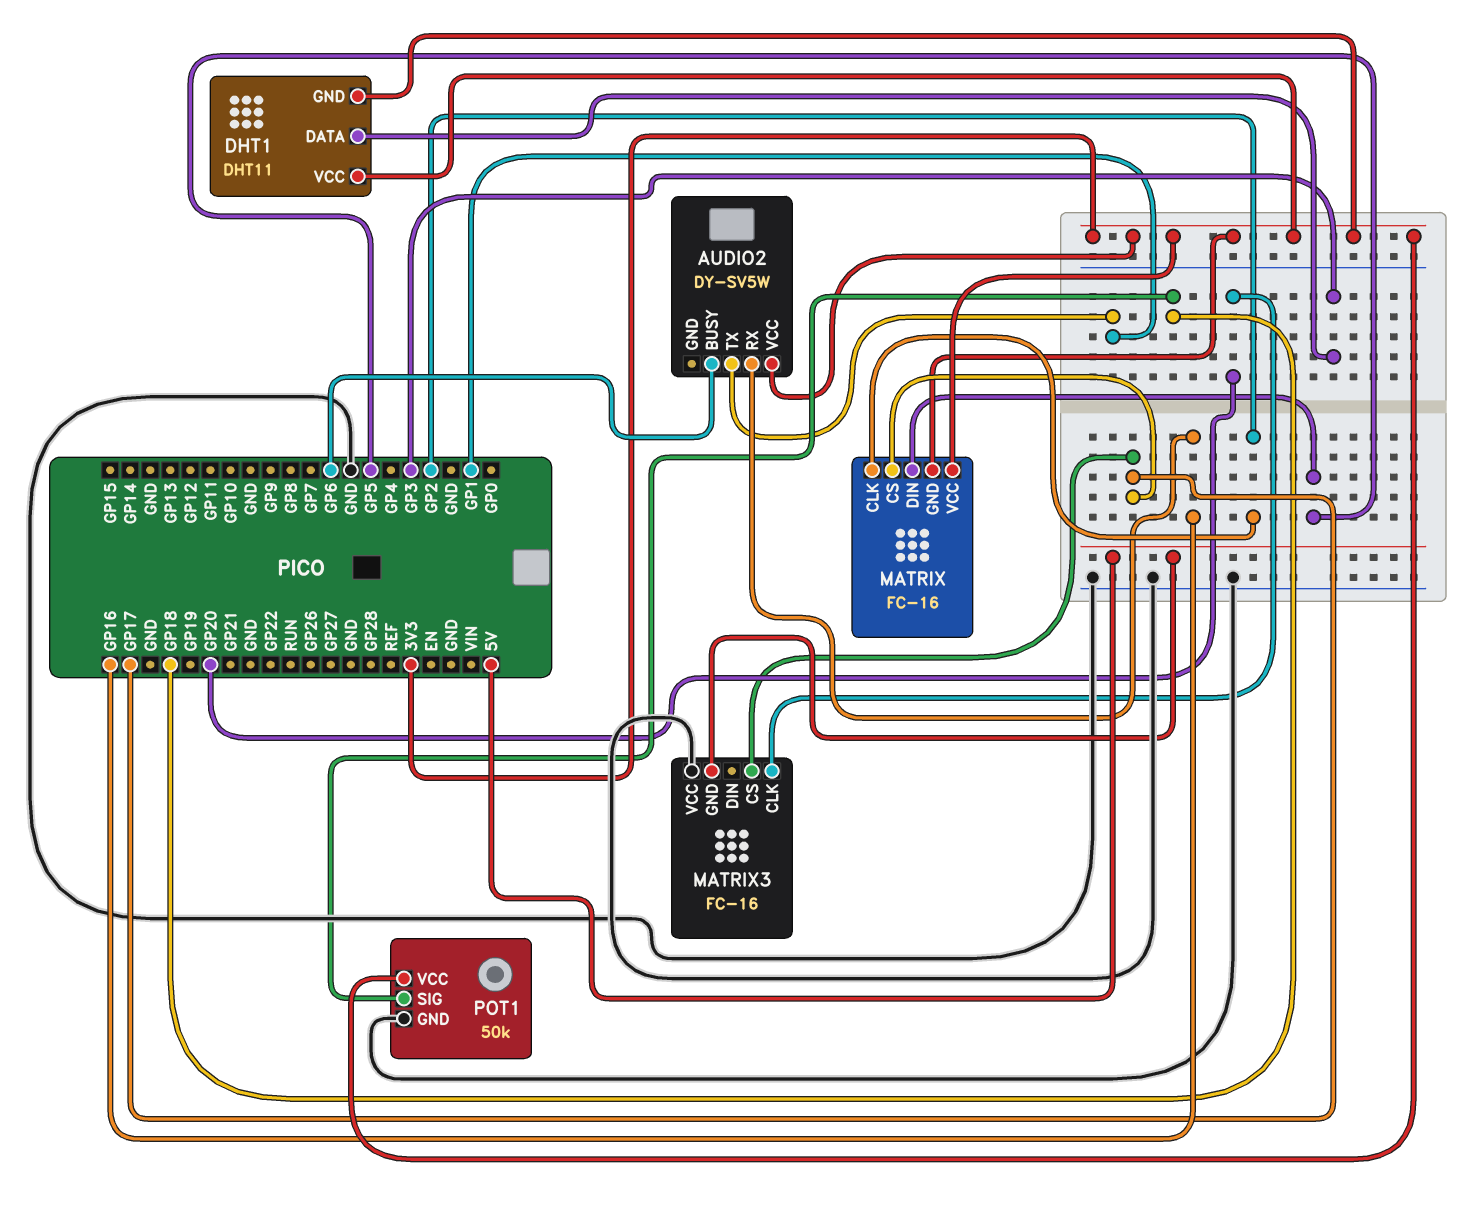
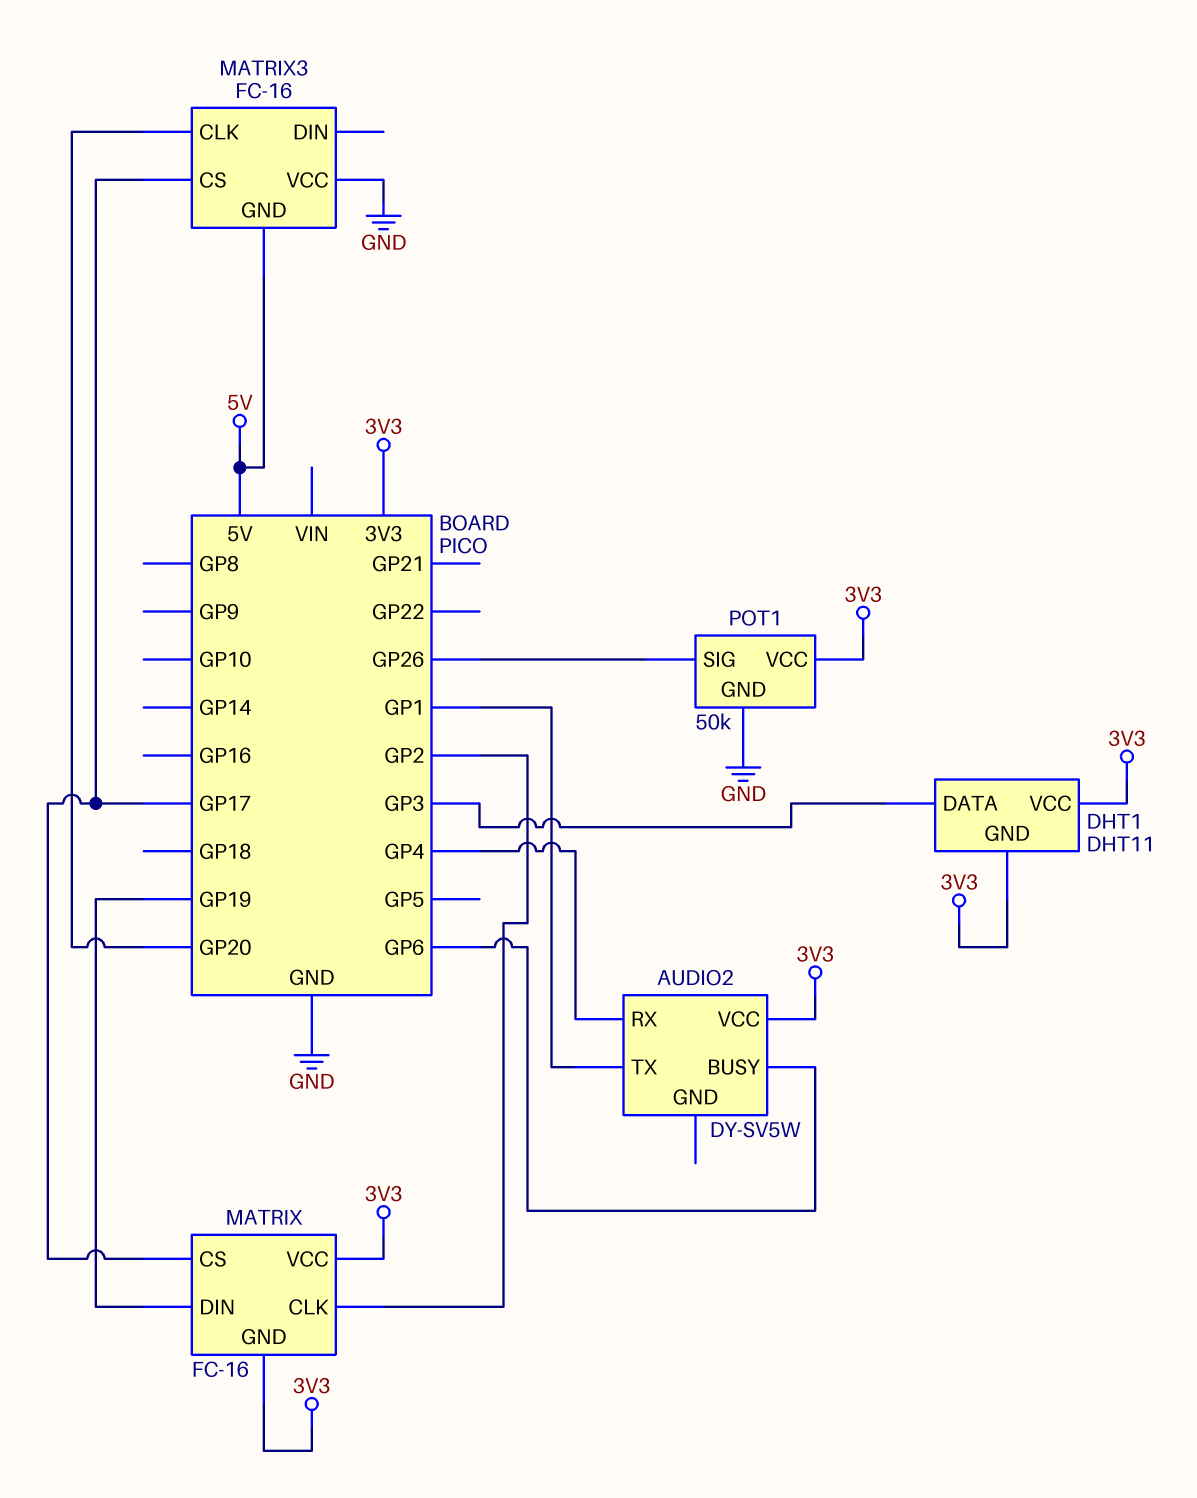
AUDIO2 pin RX: GP16 -> GP4
MATRIX pin DIN: GP5 -> GP19
POT1 pin SIG: GP18 -> GP26

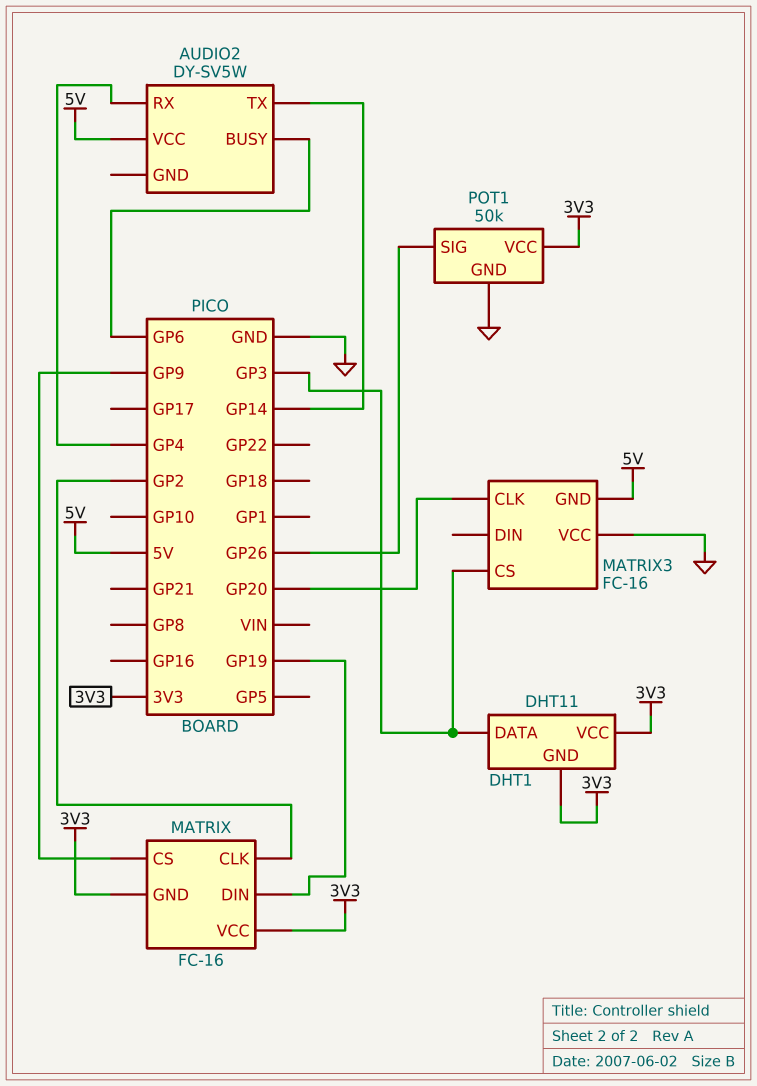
AUDIO2 pin TX: GP1 -> GP14
AUDIO2 pin VCC: 3V3 -> 5V
MATRIX pin CS: GP17 -> GP9
MATRIX3 pin CS: GP17 -> GP3

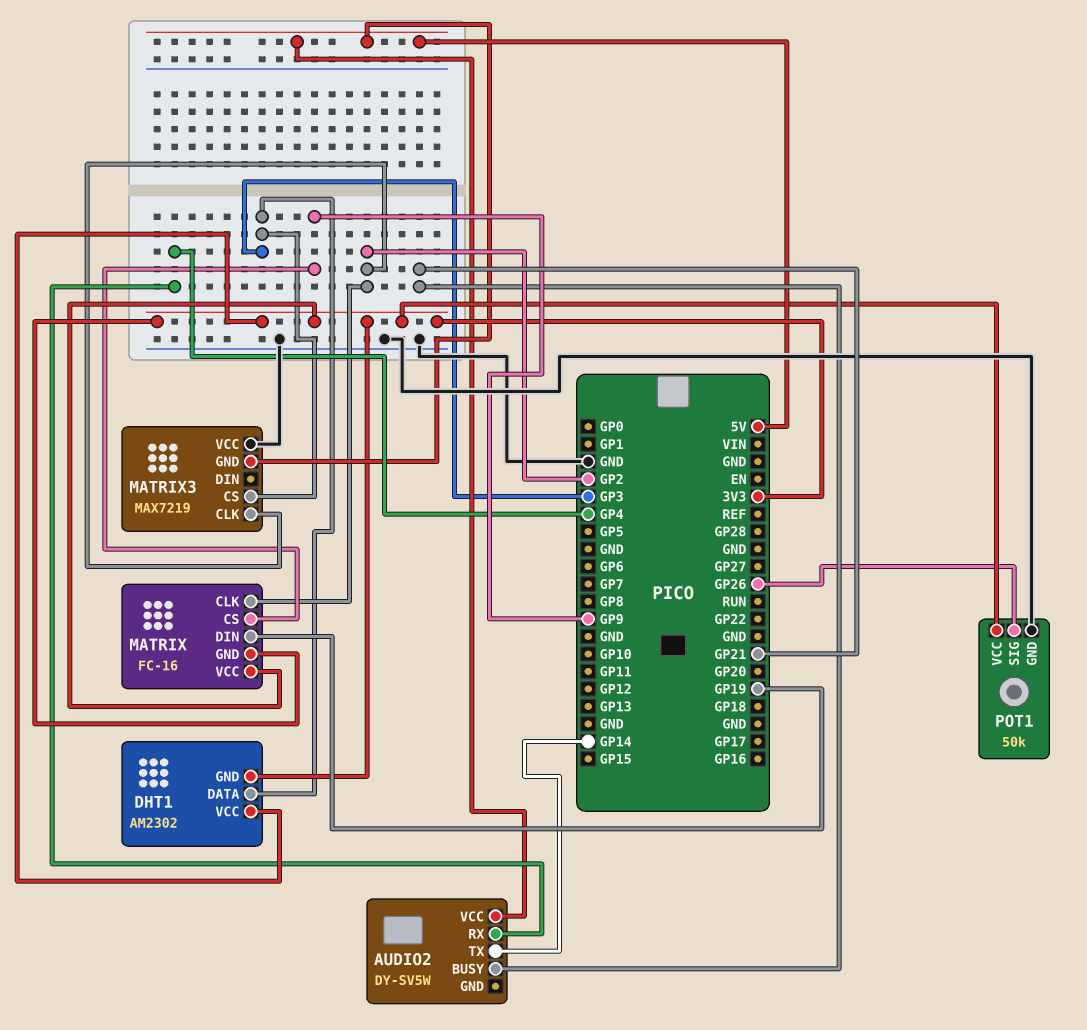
AUDIO2 pin BUSY: GP6 -> GP21
DHT1: DHT11 -> AM2302
MATRIX3: FC-16 -> MAX7219
MATRIX3 pin CLK: GP20 -> GP2

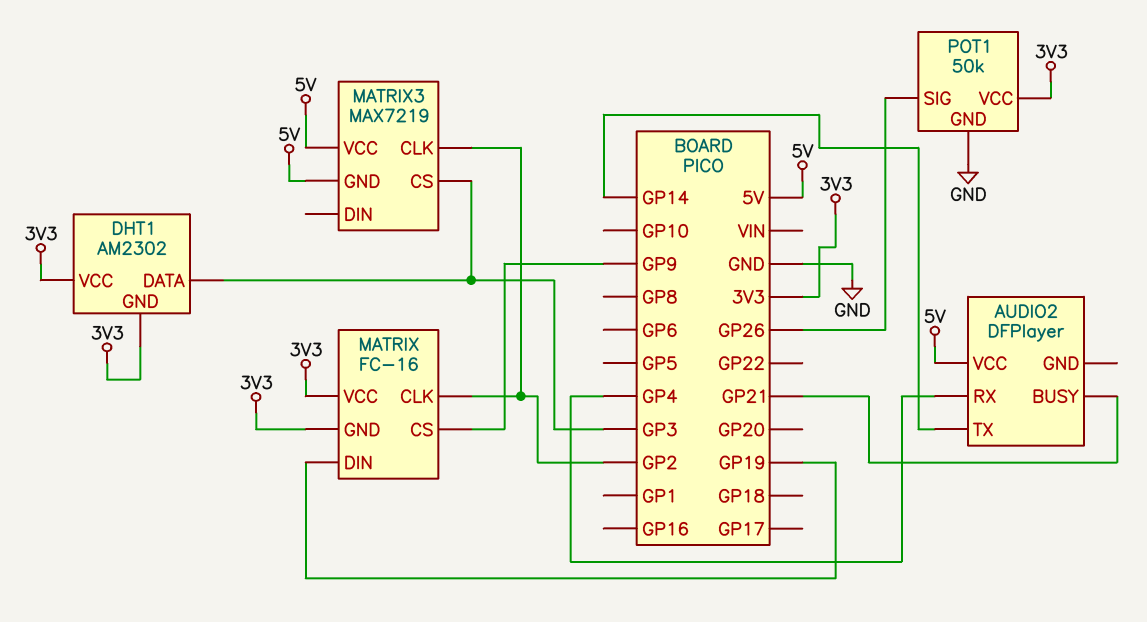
AUDIO2: DY-SV5W -> DFPlayer
MATRIX3 pin VCC: GND -> 5V

